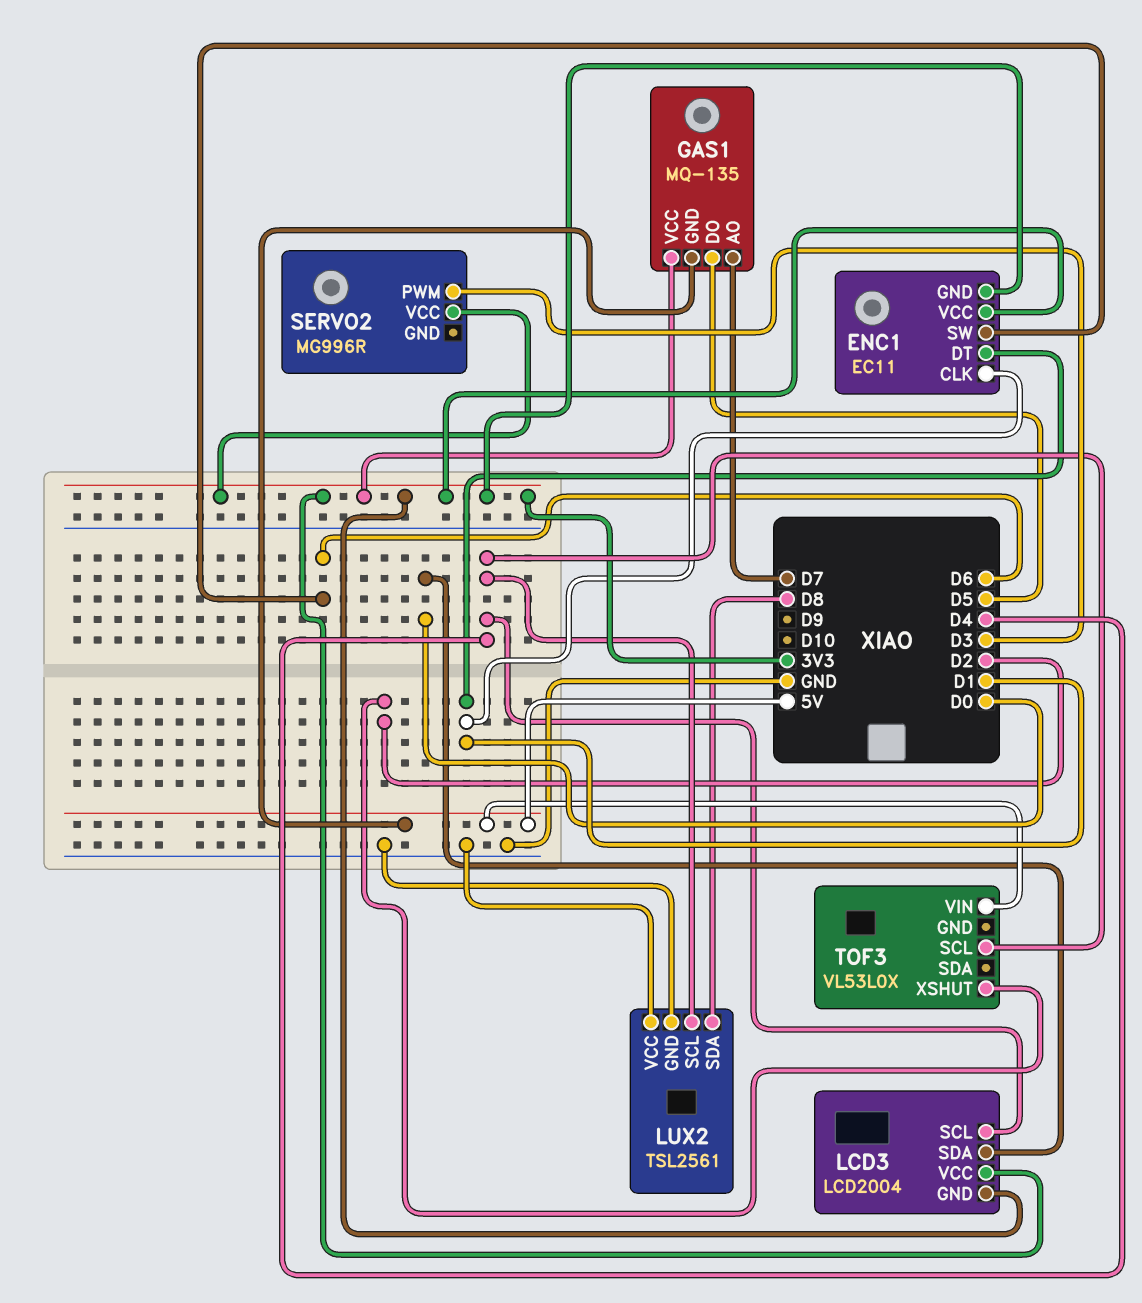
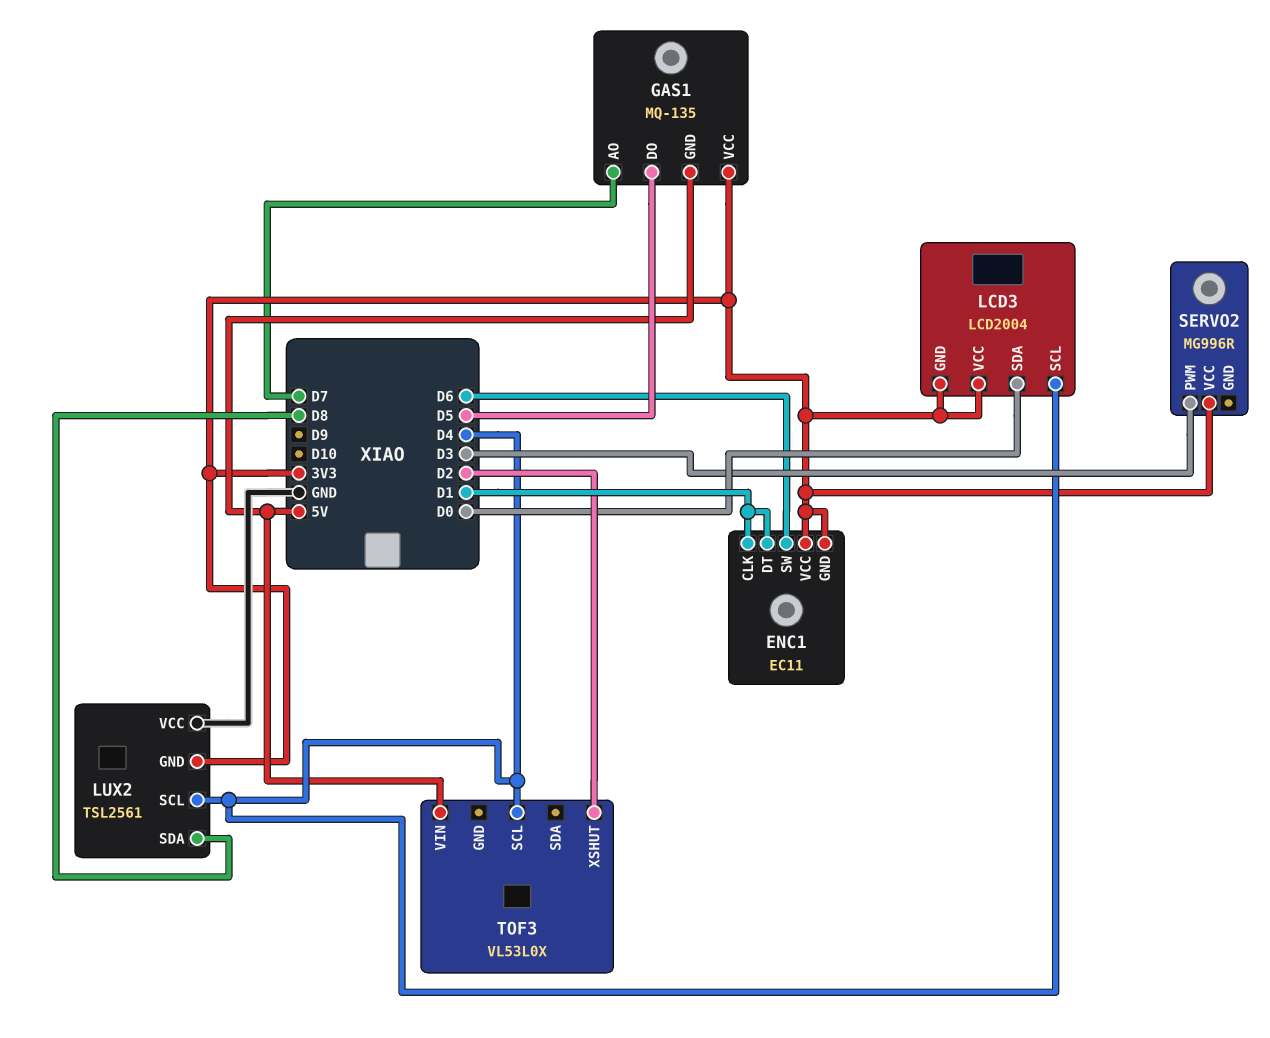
LUX2 pin GND: GND -> 3V3

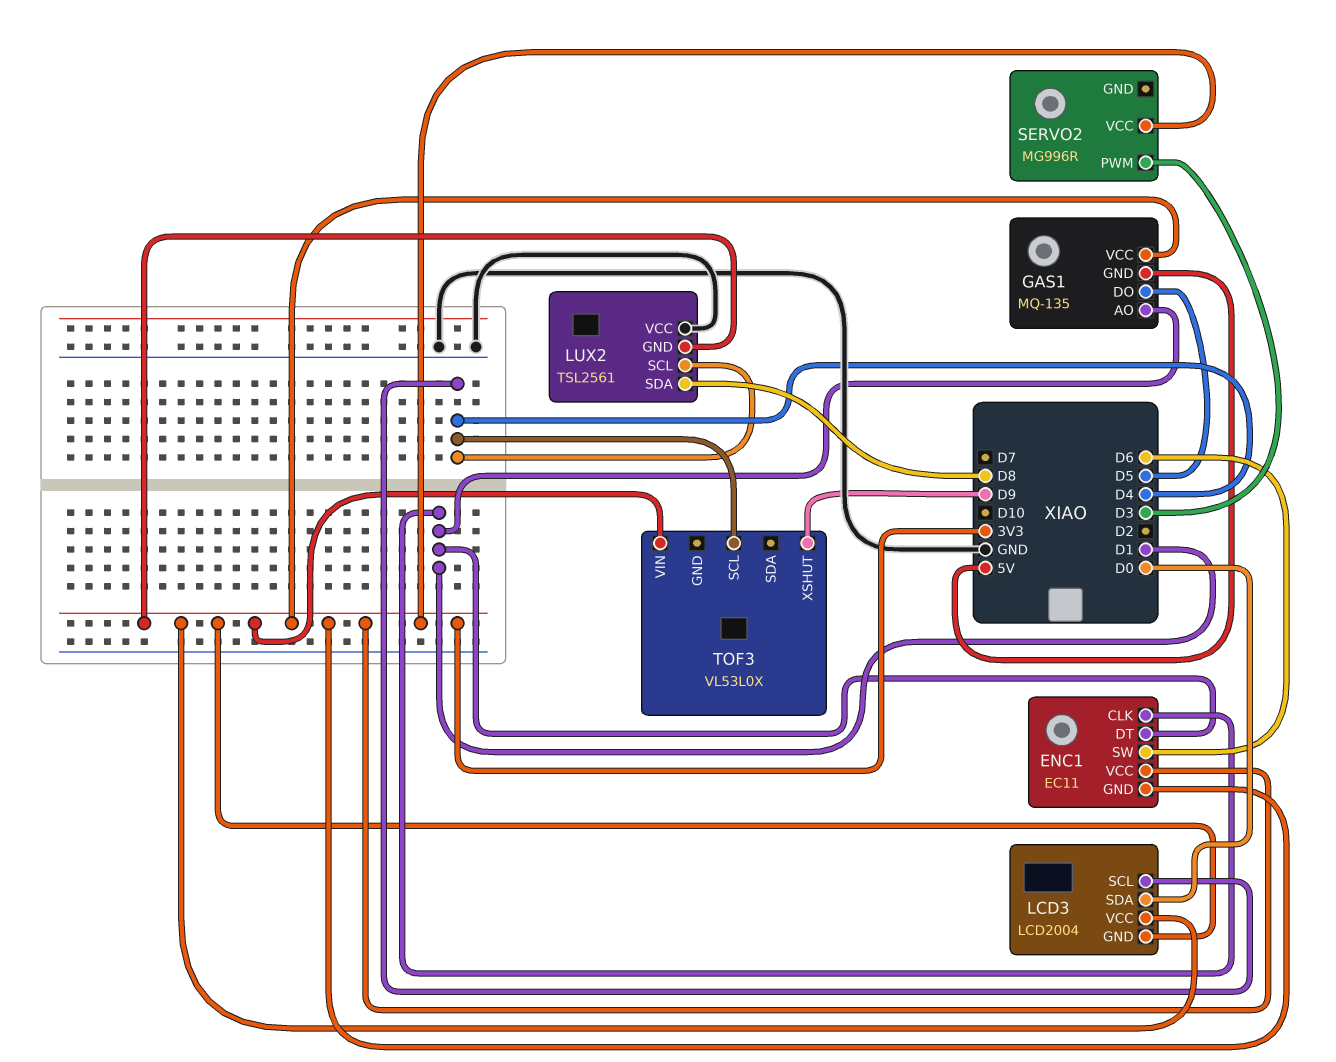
GAS1 pin AO: D7 -> D1
TOF3 pin VIN: 5V -> 3V3
TOF3 pin XSHUT: D2 -> D9

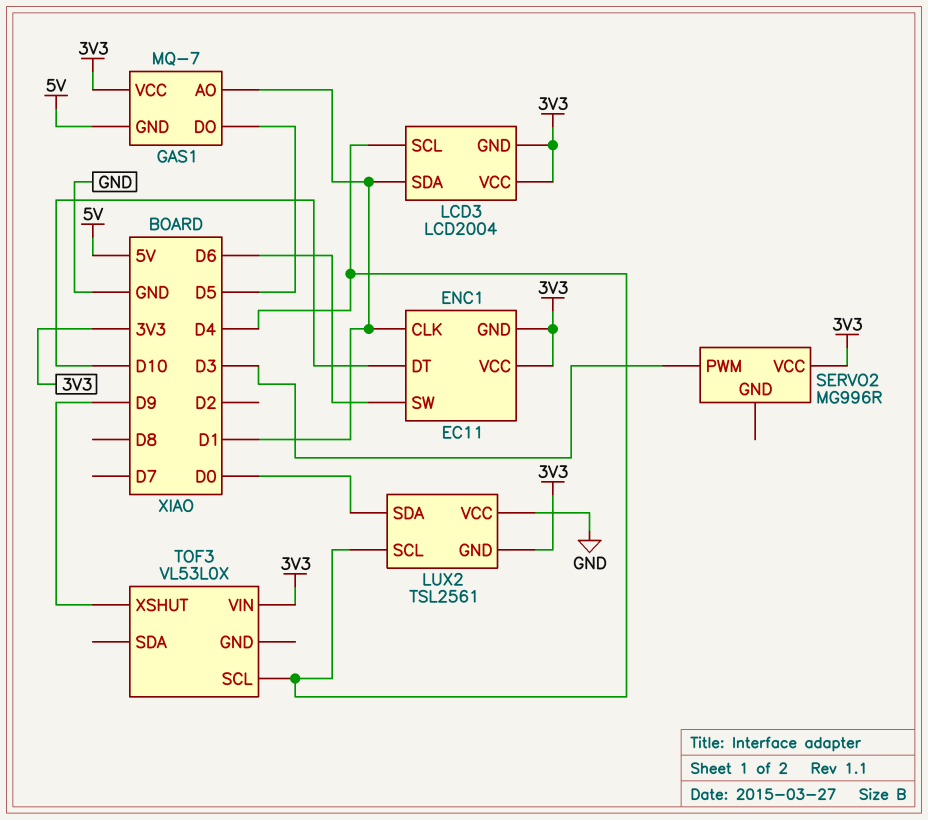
ENC1 pin DT: D1 -> D10
GAS1: MQ-135 -> MQ-7
LCD3 pin SDA: D0 -> D1
LUX2 pin SDA: D8 -> D0

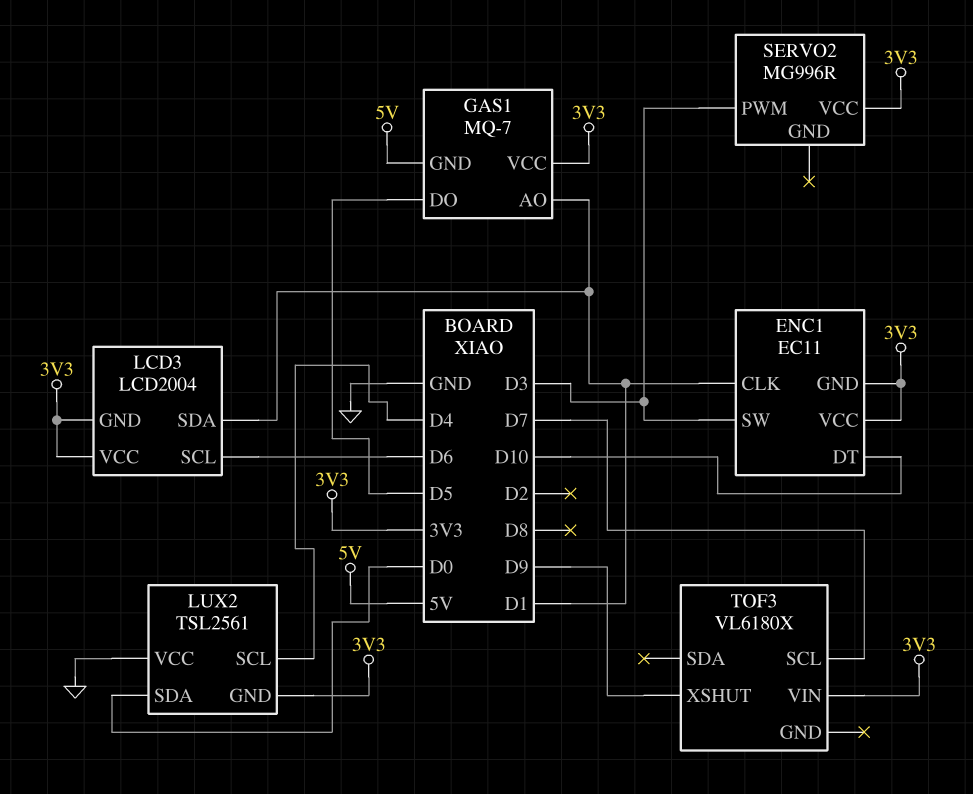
ENC1 pin SW: D6 -> D3
LCD3 pin SCL: D4 -> D6
TOF3: VL53L0X -> VL6180X
TOF3 pin SCL: D4 -> D7

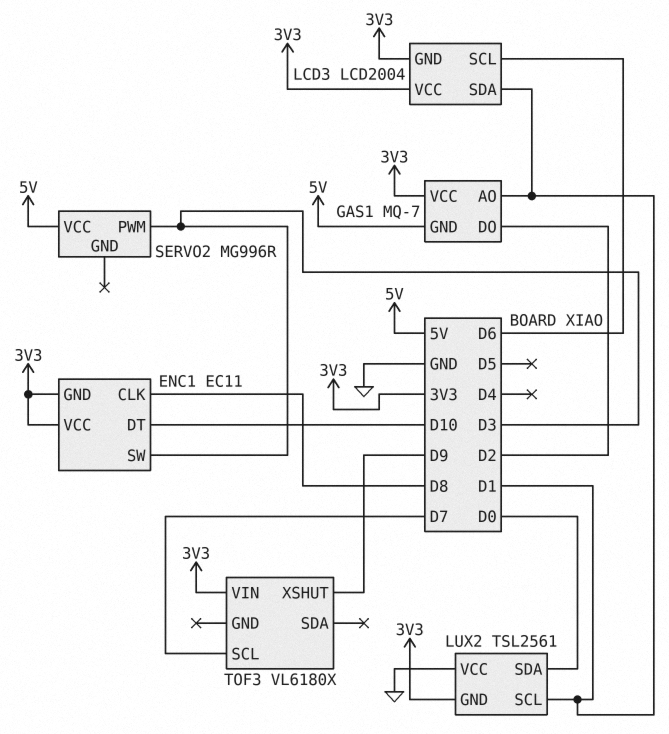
ENC1 pin CLK: D1 -> D8
GAS1 pin DO: D5 -> D2
LUX2 pin SCL: D4 -> D1
SERVO2 pin VCC: 3V3 -> 5V

